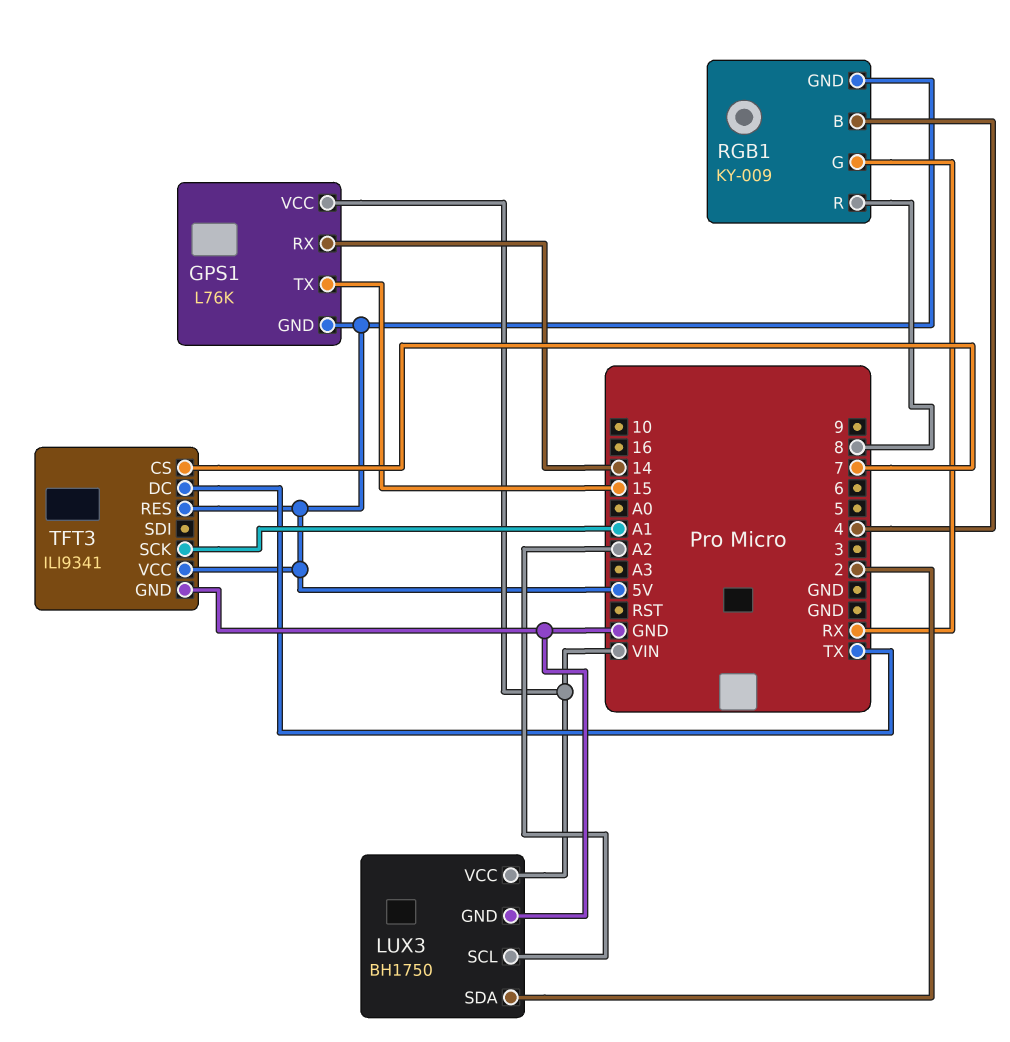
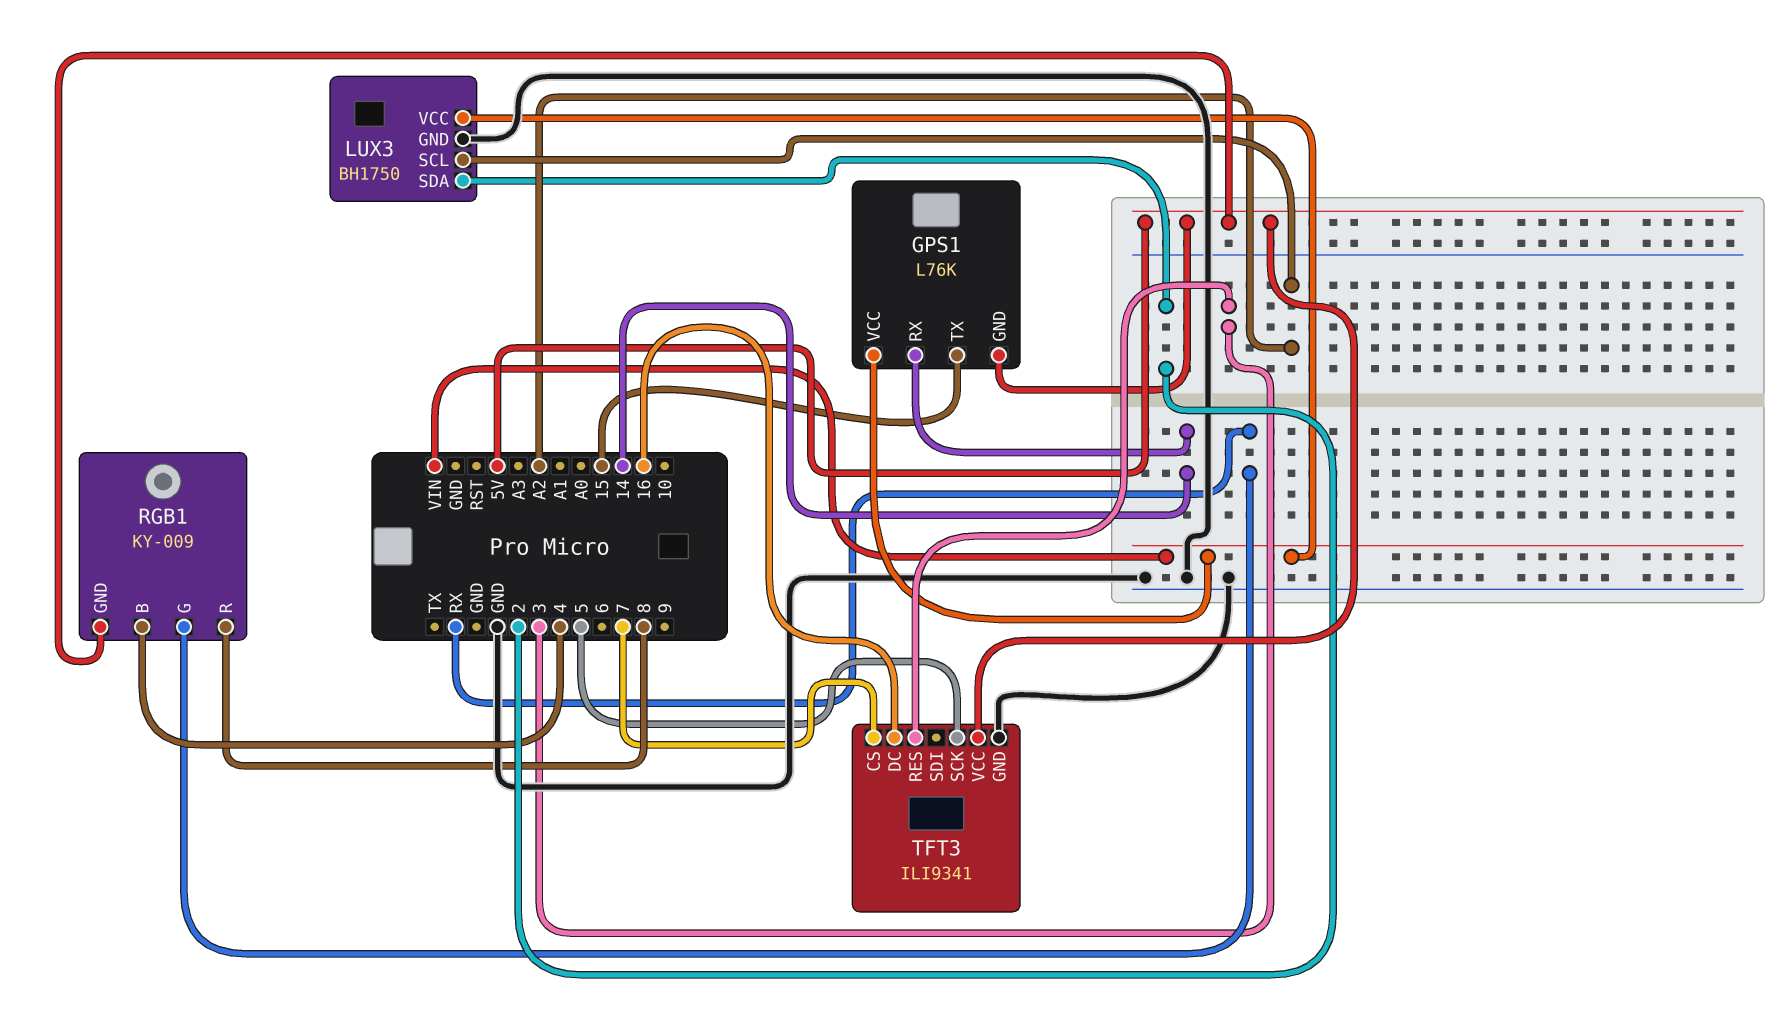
TFT3 pin DC: TX -> 16
TFT3 pin RES: 5V -> 3
TFT3 pin SCK: A1 -> 5

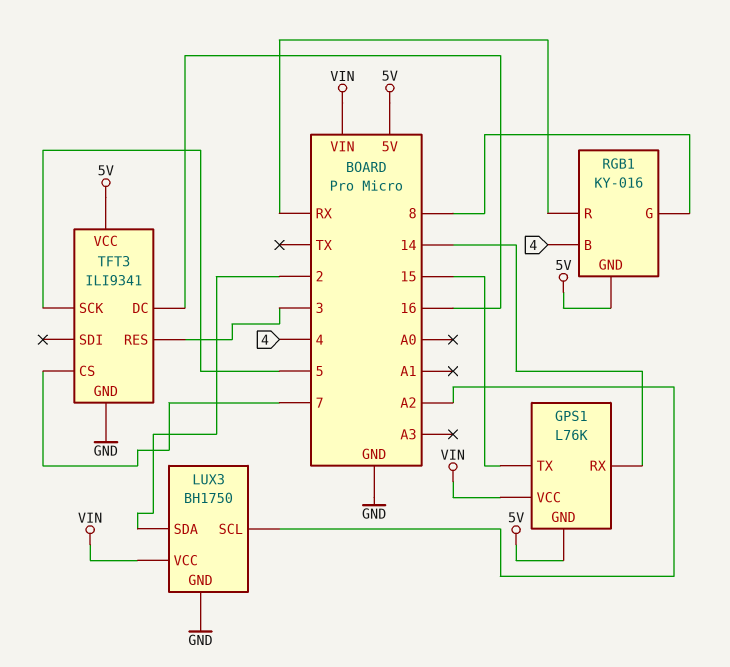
RGB1: KY-009 -> KY-016
RGB1 pin G: RX -> 8
RGB1 pin R: 8 -> RX

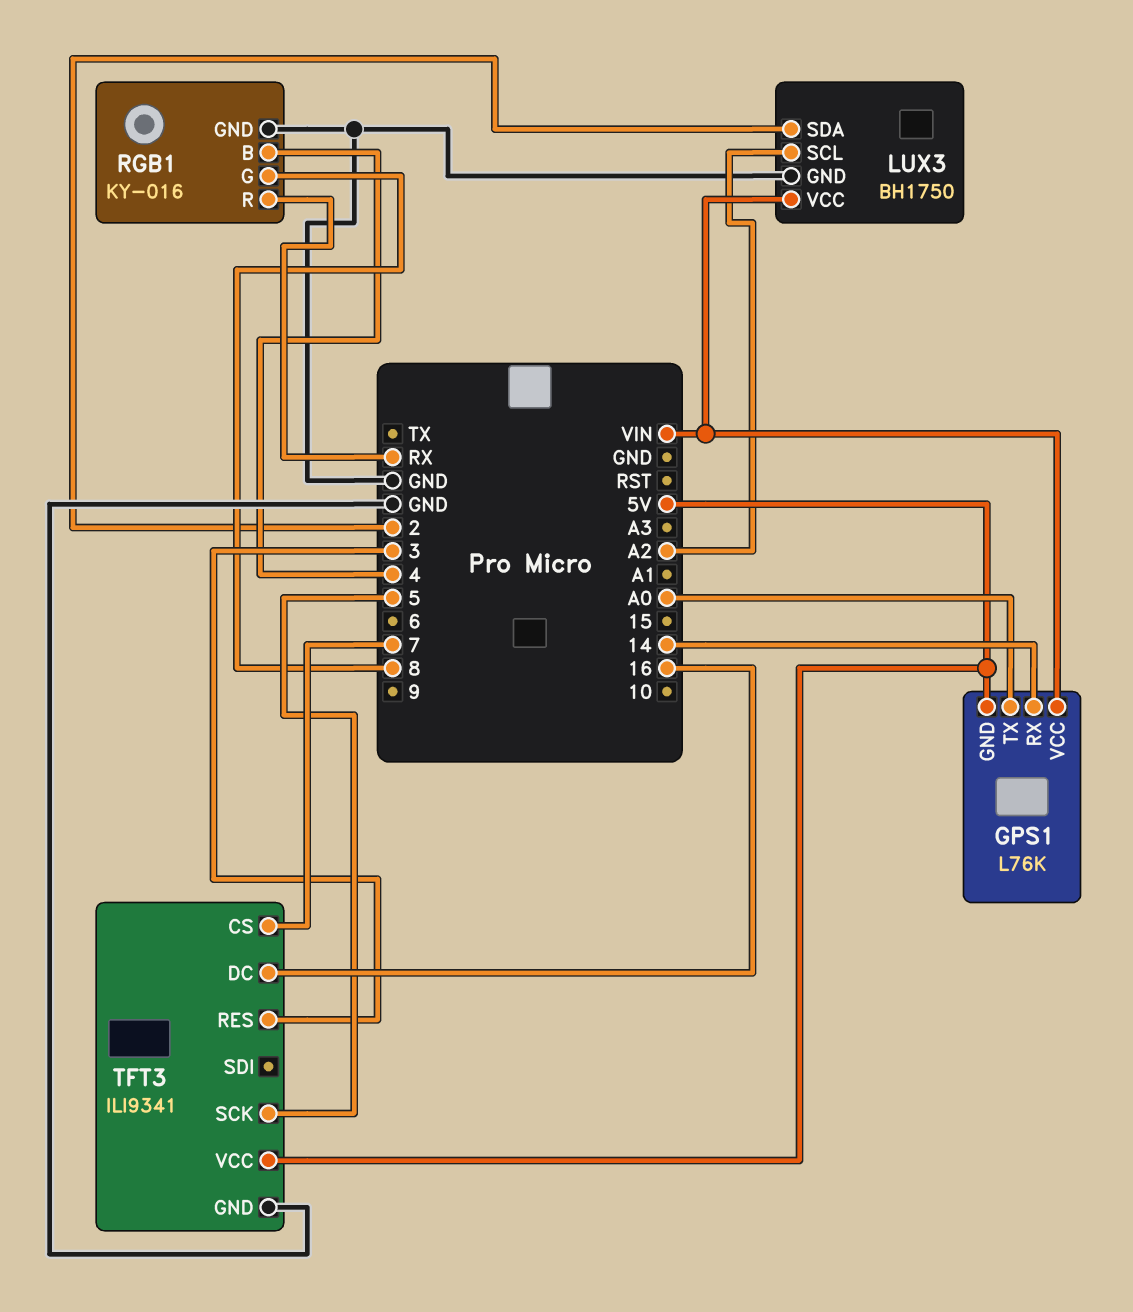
GPS1 pin TX: 15 -> A0
RGB1 pin GND: 5V -> GND

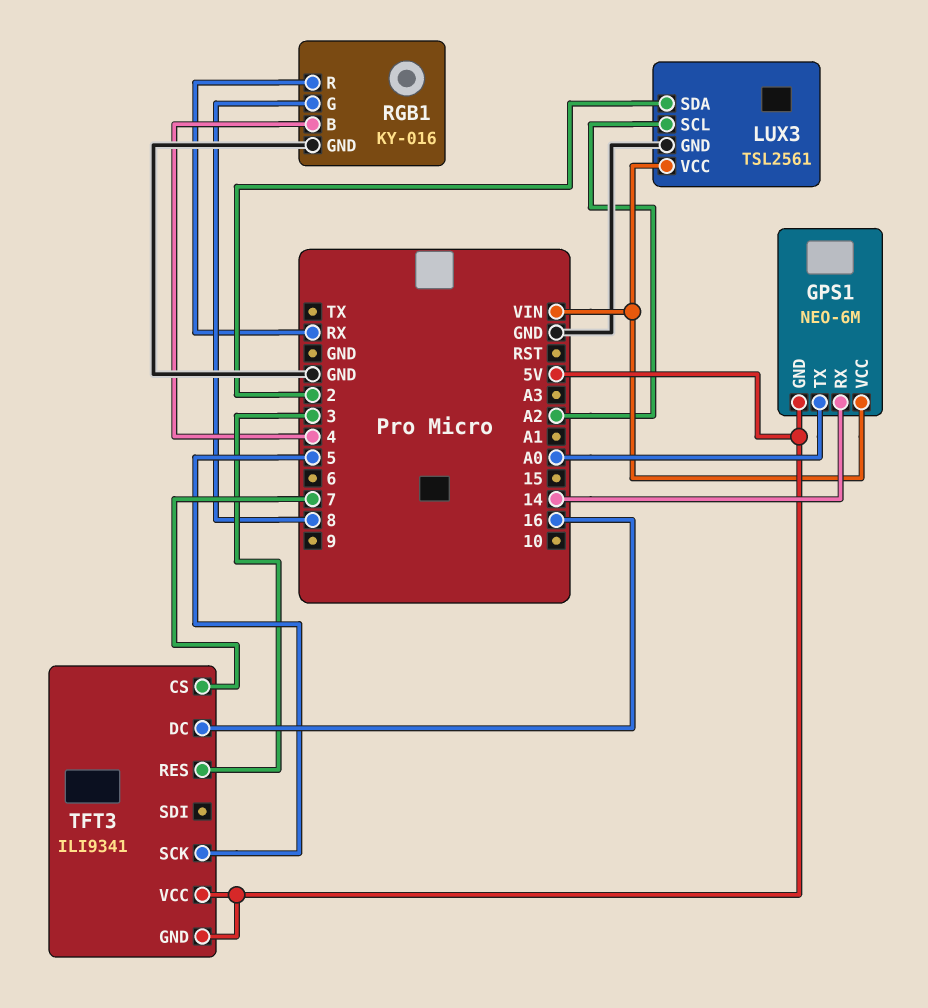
GPS1: L76K -> NEO-6M
LUX3: BH1750 -> TSL2561
TFT3 pin GND: GND -> 5V

